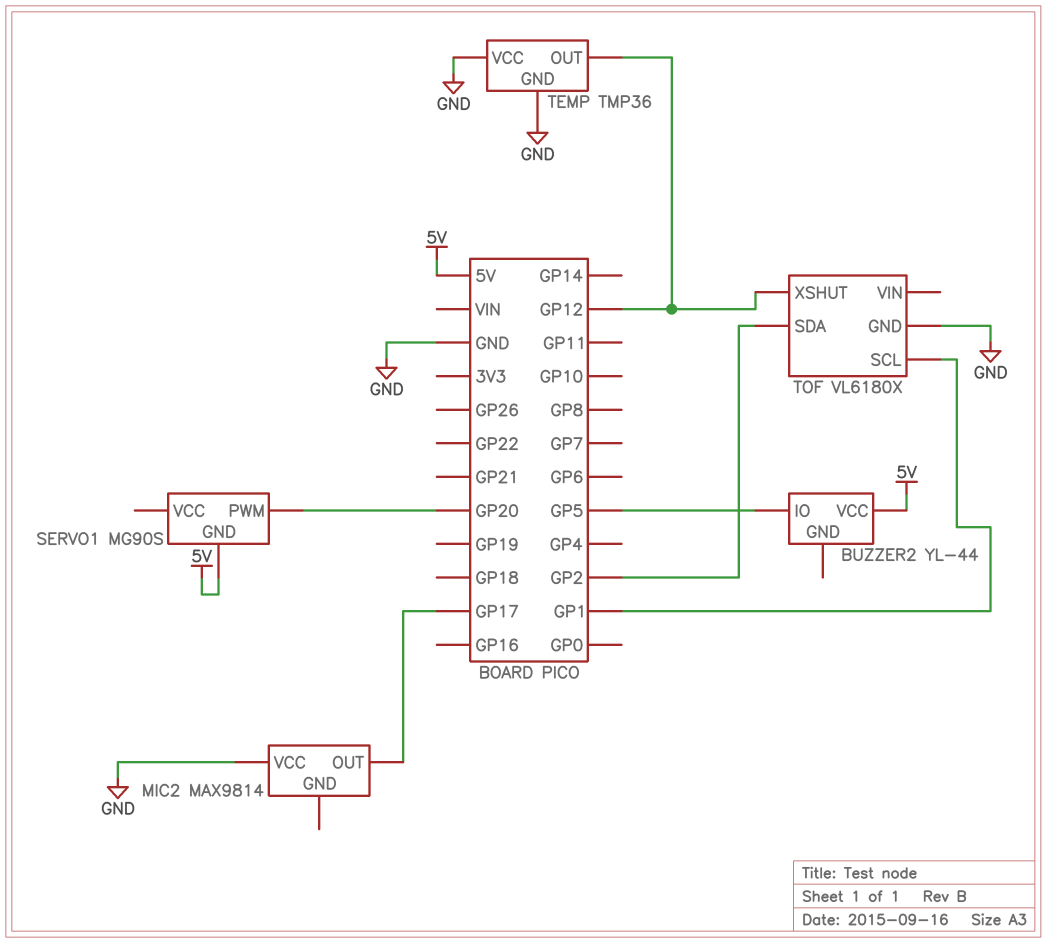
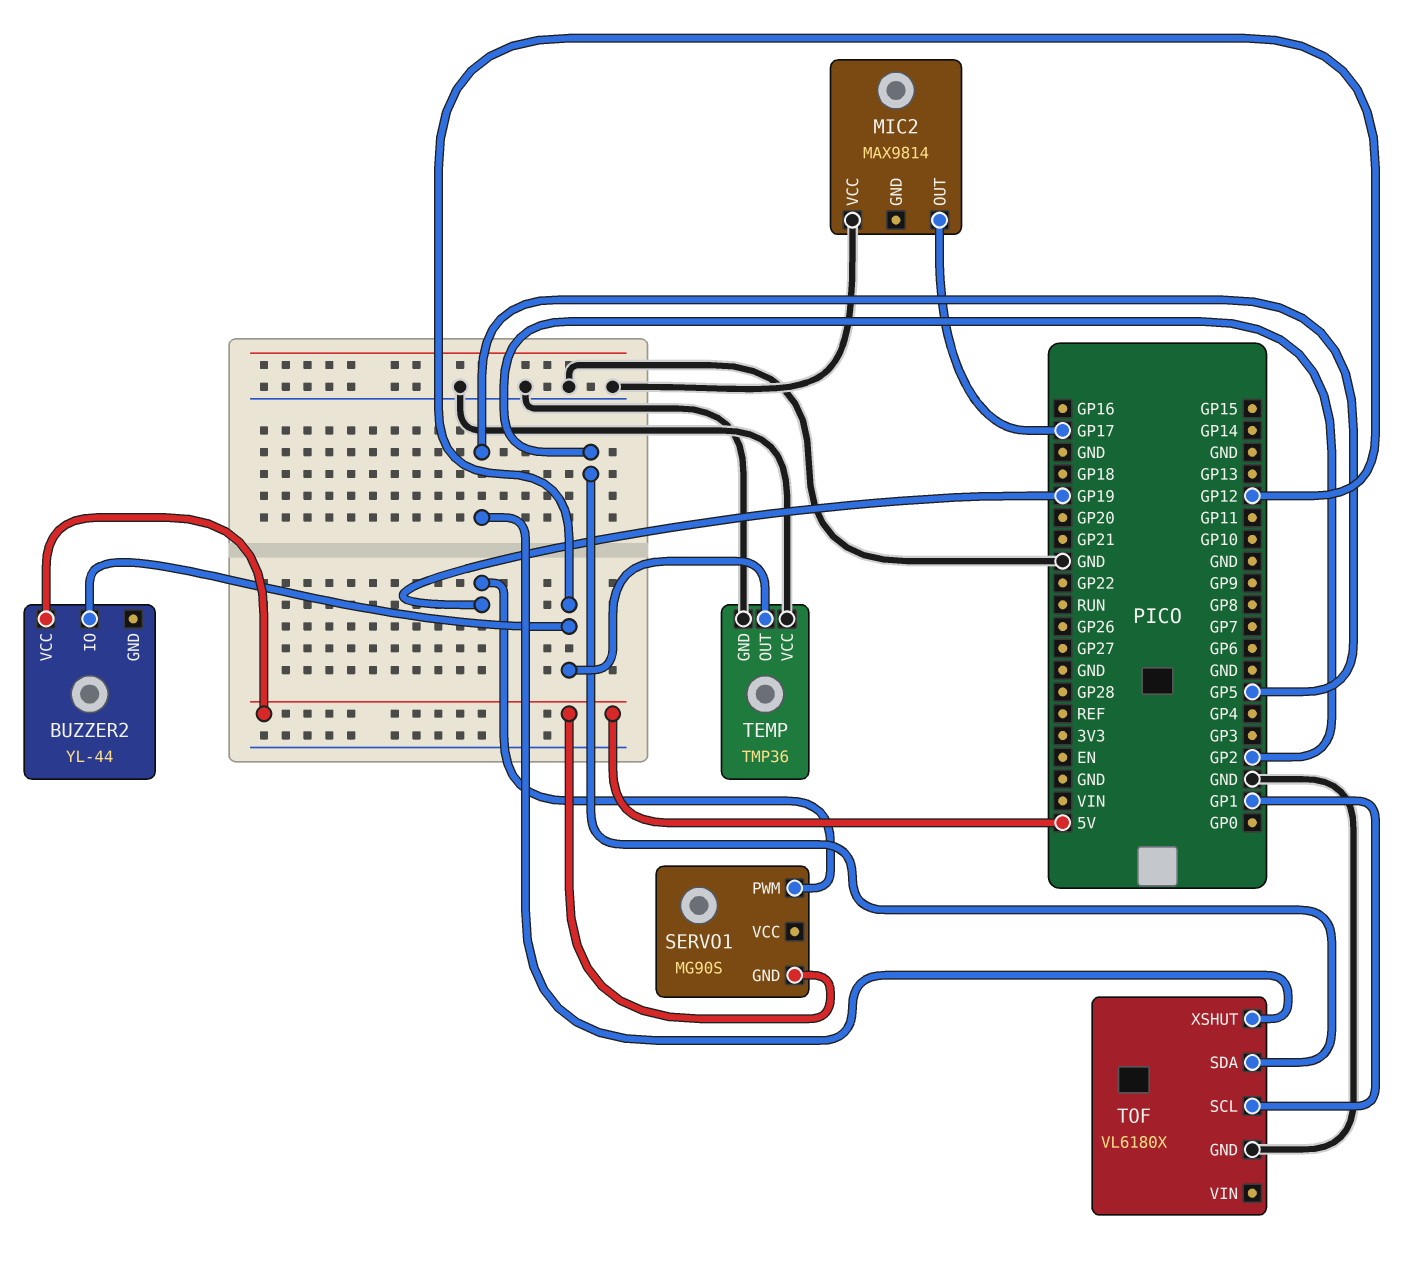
BUZZER2 pin IO: GP5 -> GP12
SERVO1 pin PWM: GP20 -> GP19
TOF pin XSHUT: GP12 -> GP5

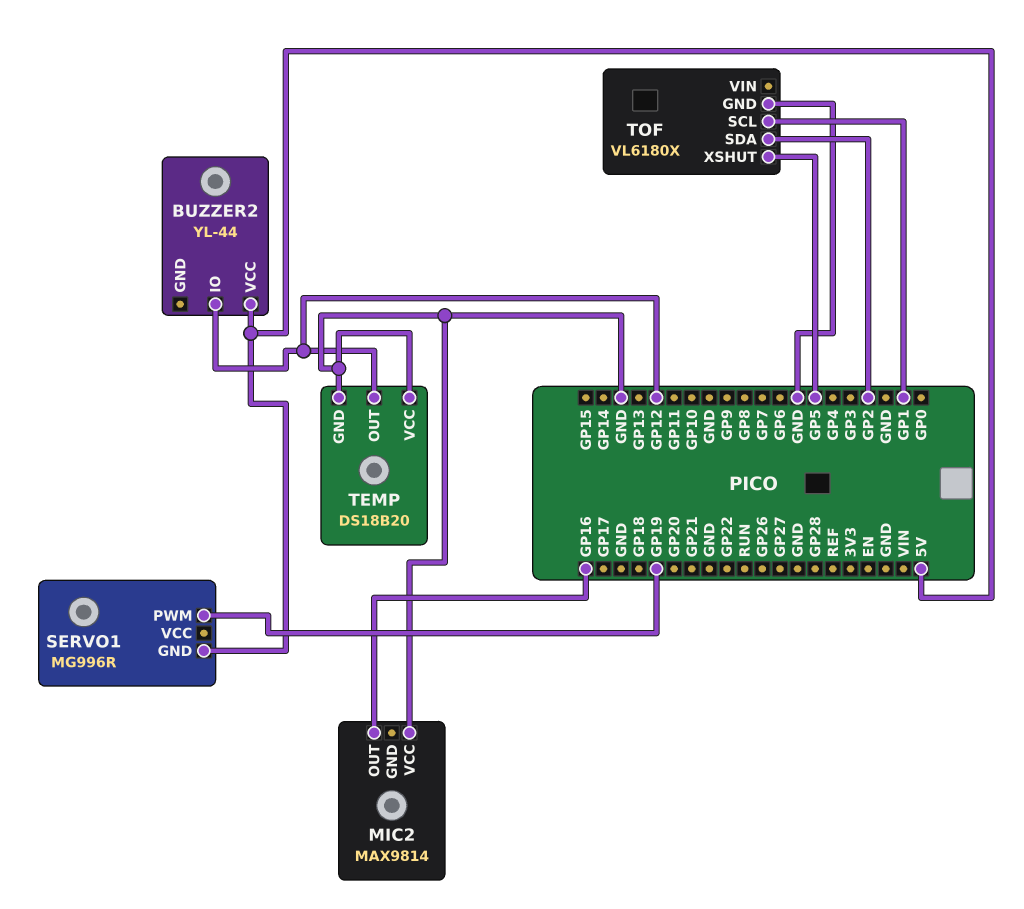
MIC2 pin OUT: GP17 -> GP16
SERVO1: MG90S -> MG996R
TEMP: TMP36 -> DS18B20

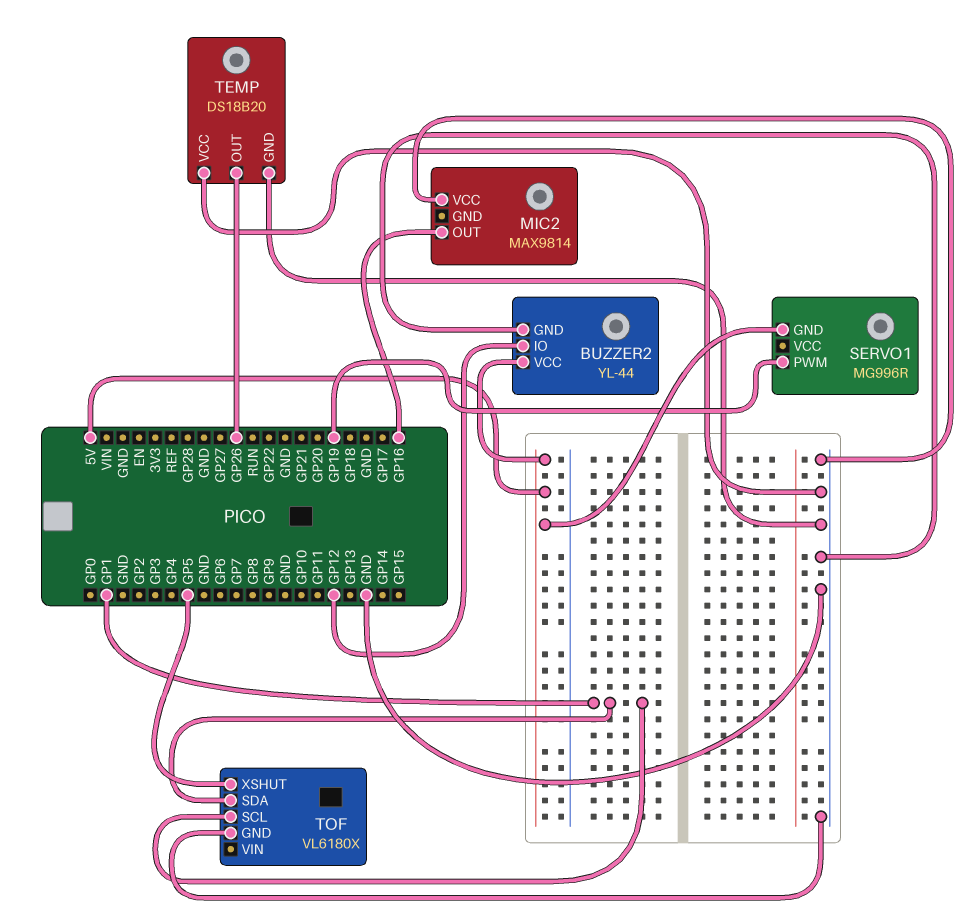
BUZZER2 pin GND: none -> GND
TEMP pin OUT: GP12 -> GP26
TOF pin SDA: GP2 -> GP1

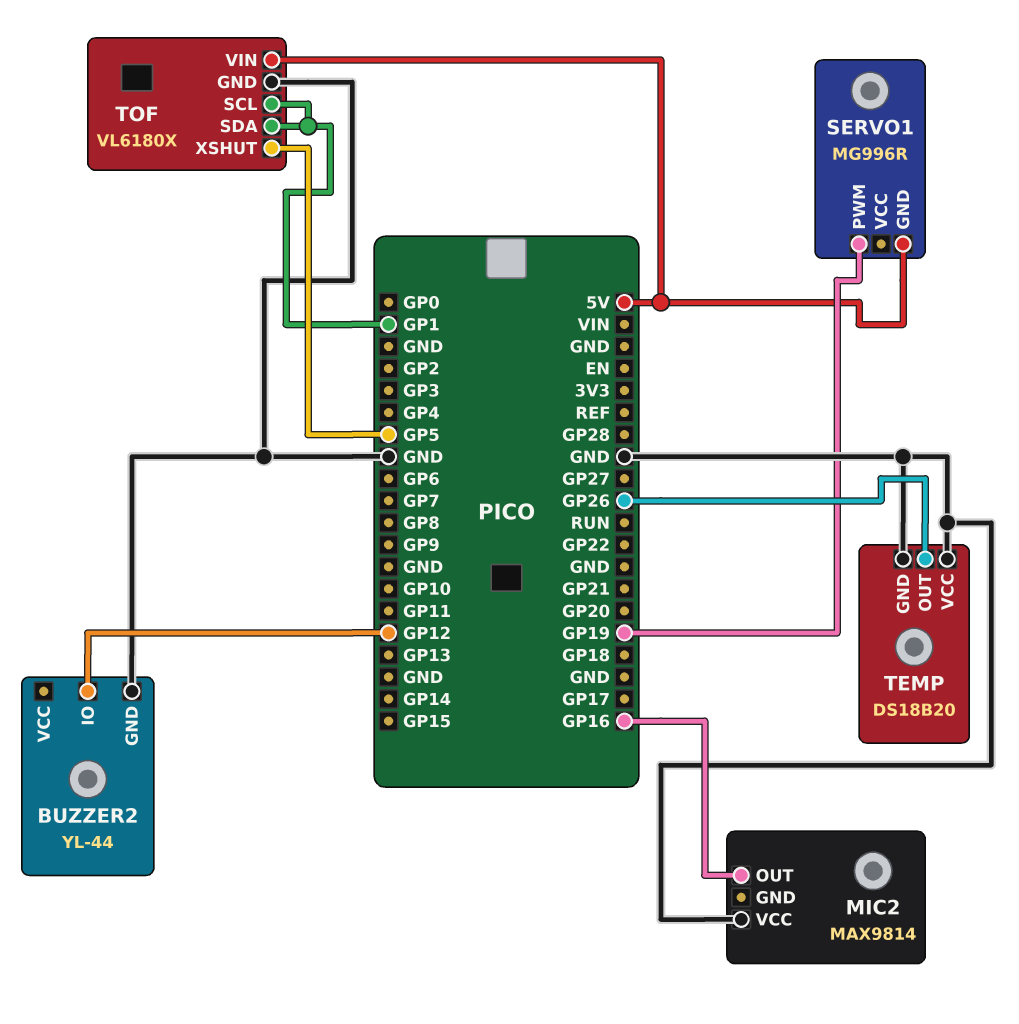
BUZZER2 pin VCC: 5V -> none
TOF pin VIN: none -> 5V

